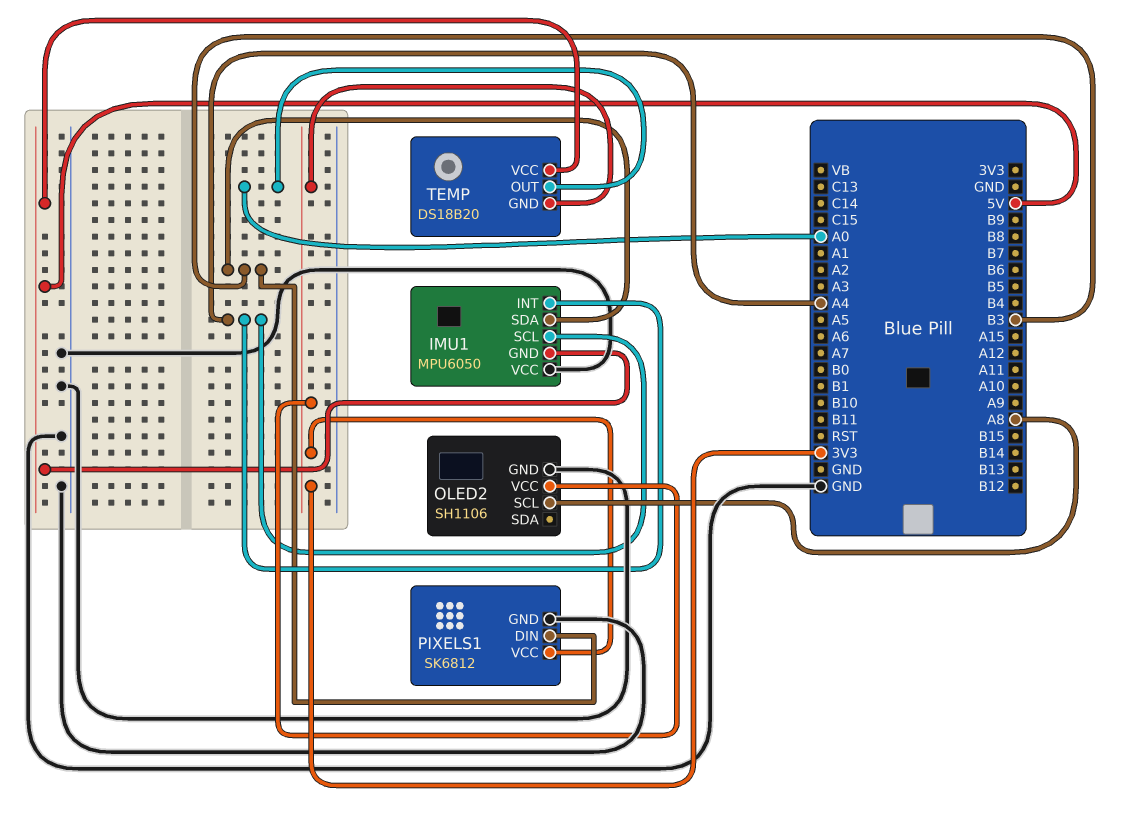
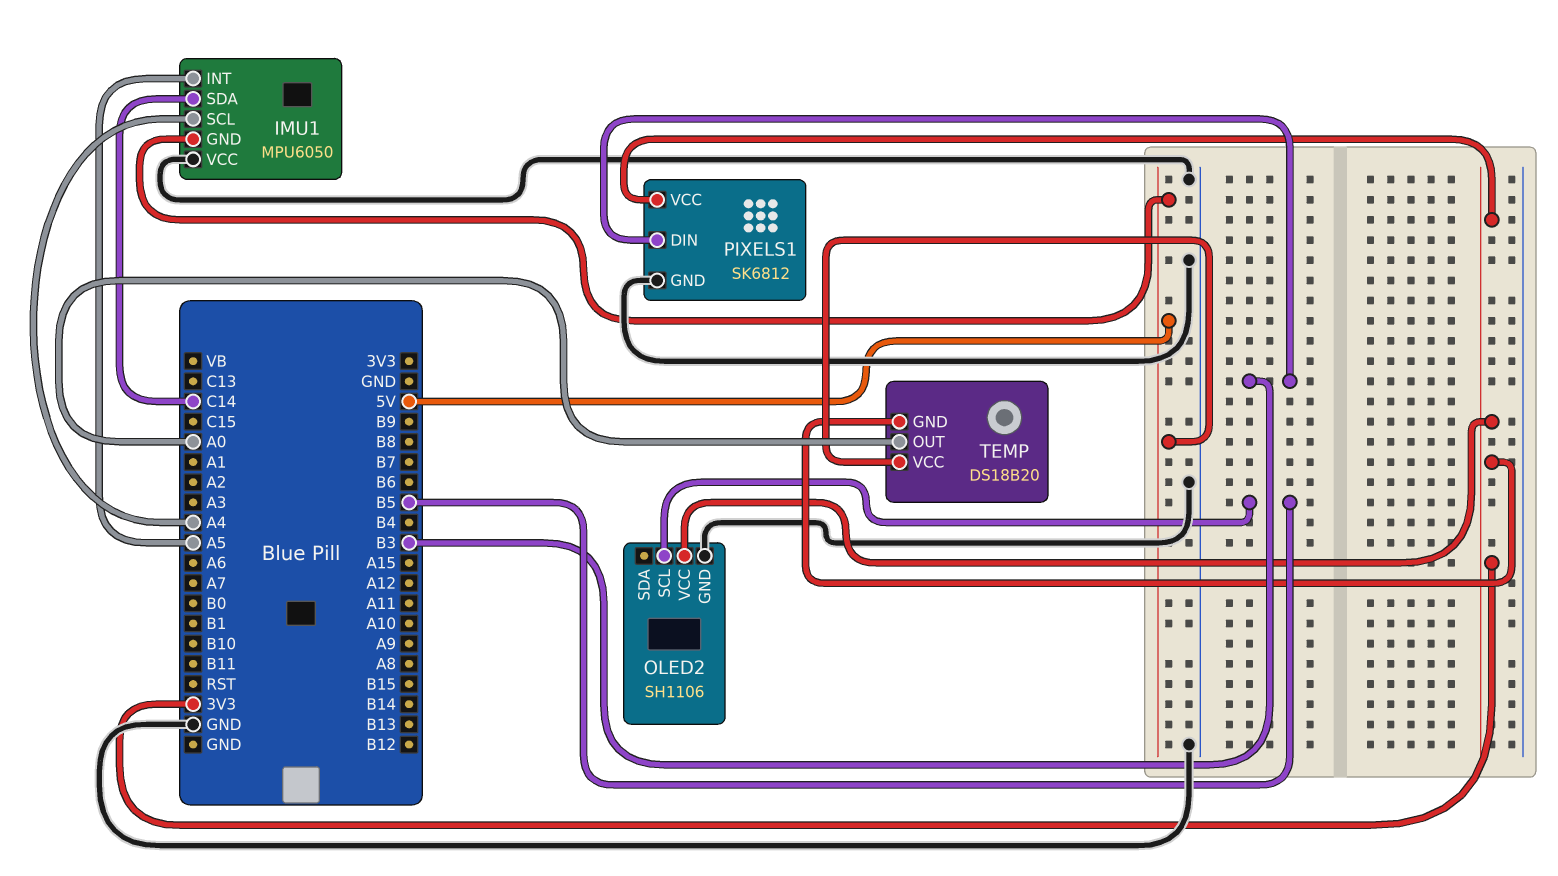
IMU1 pin INT: A4 -> A5
IMU1 pin SDA: B3 -> C14
OLED2 pin SCL: A8 -> B5

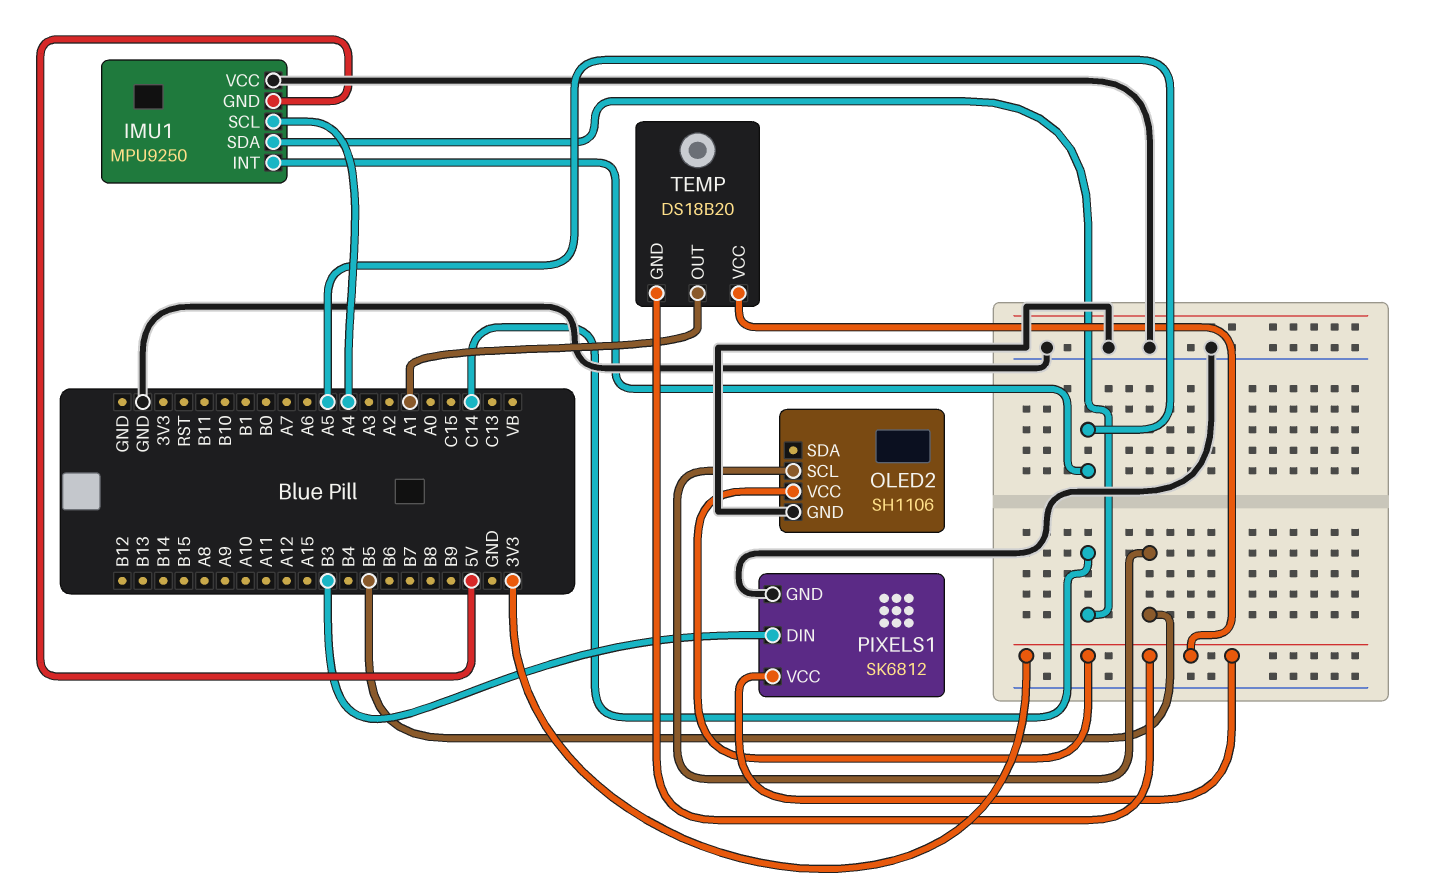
IMU1: MPU6050 -> MPU9250
TEMP pin OUT: A0 -> A1
TEMP pin VCC: 5V -> 3V3

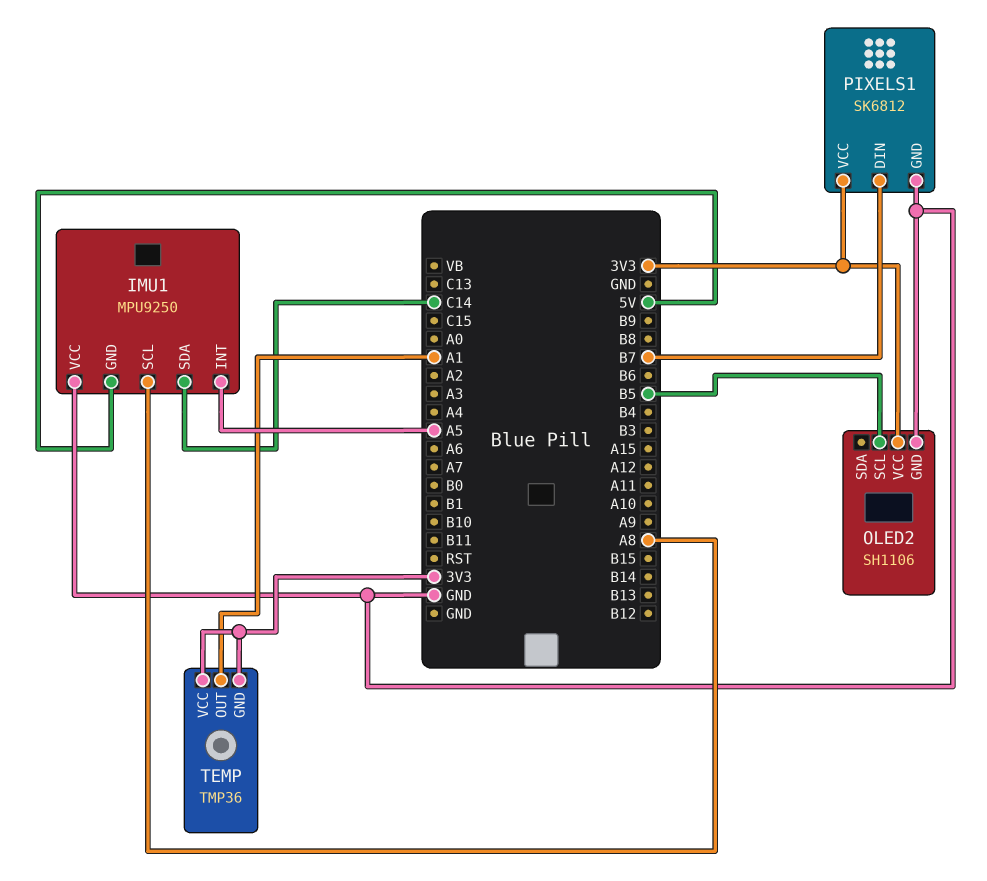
IMU1 pin SCL: A4 -> A8
PIXELS1 pin DIN: B3 -> B7
TEMP: DS18B20 -> TMP36

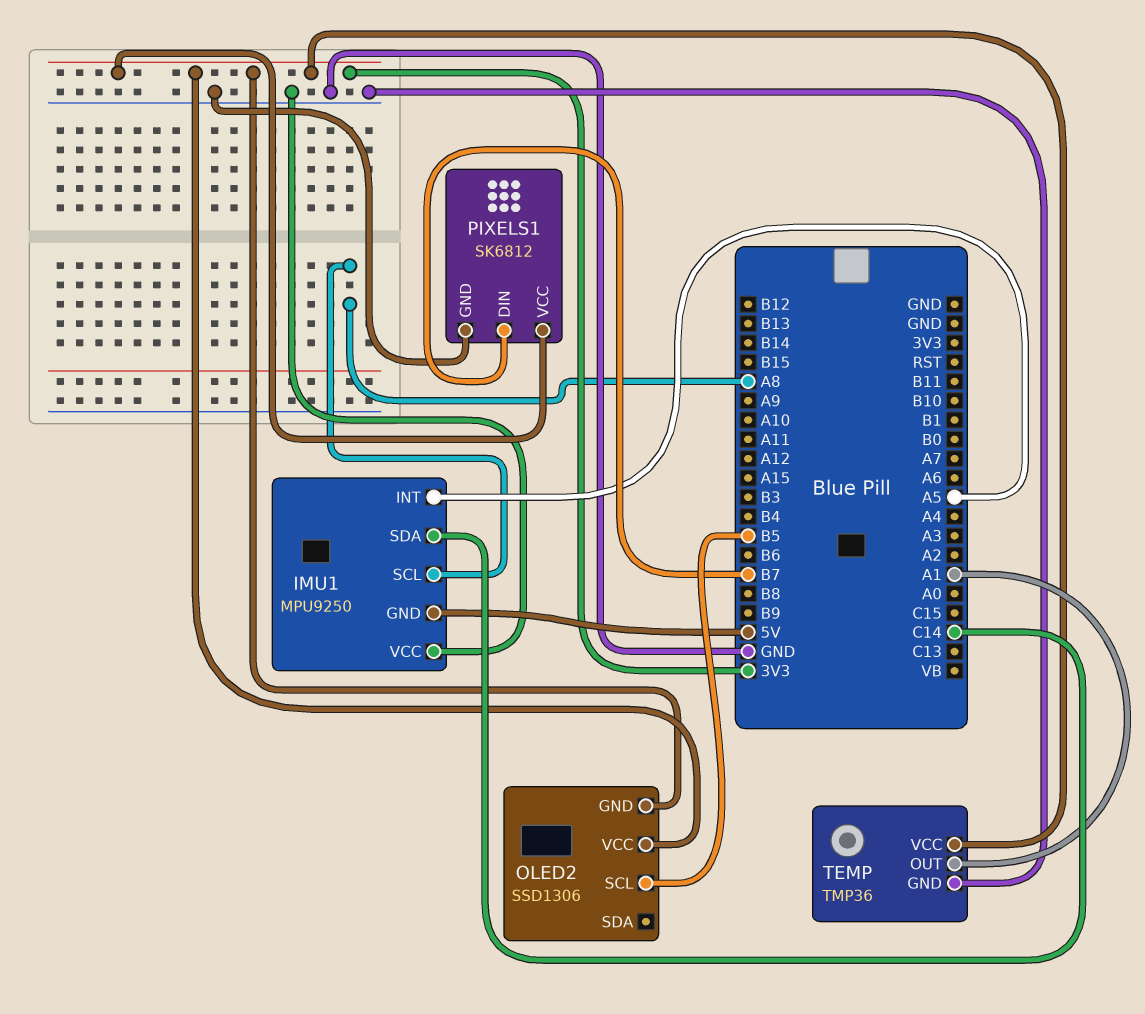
OLED2: SH1106 -> SSD1306
OLED2 pin GND: GND -> 3V3
TEMP pin GND: 3V3 -> GND

